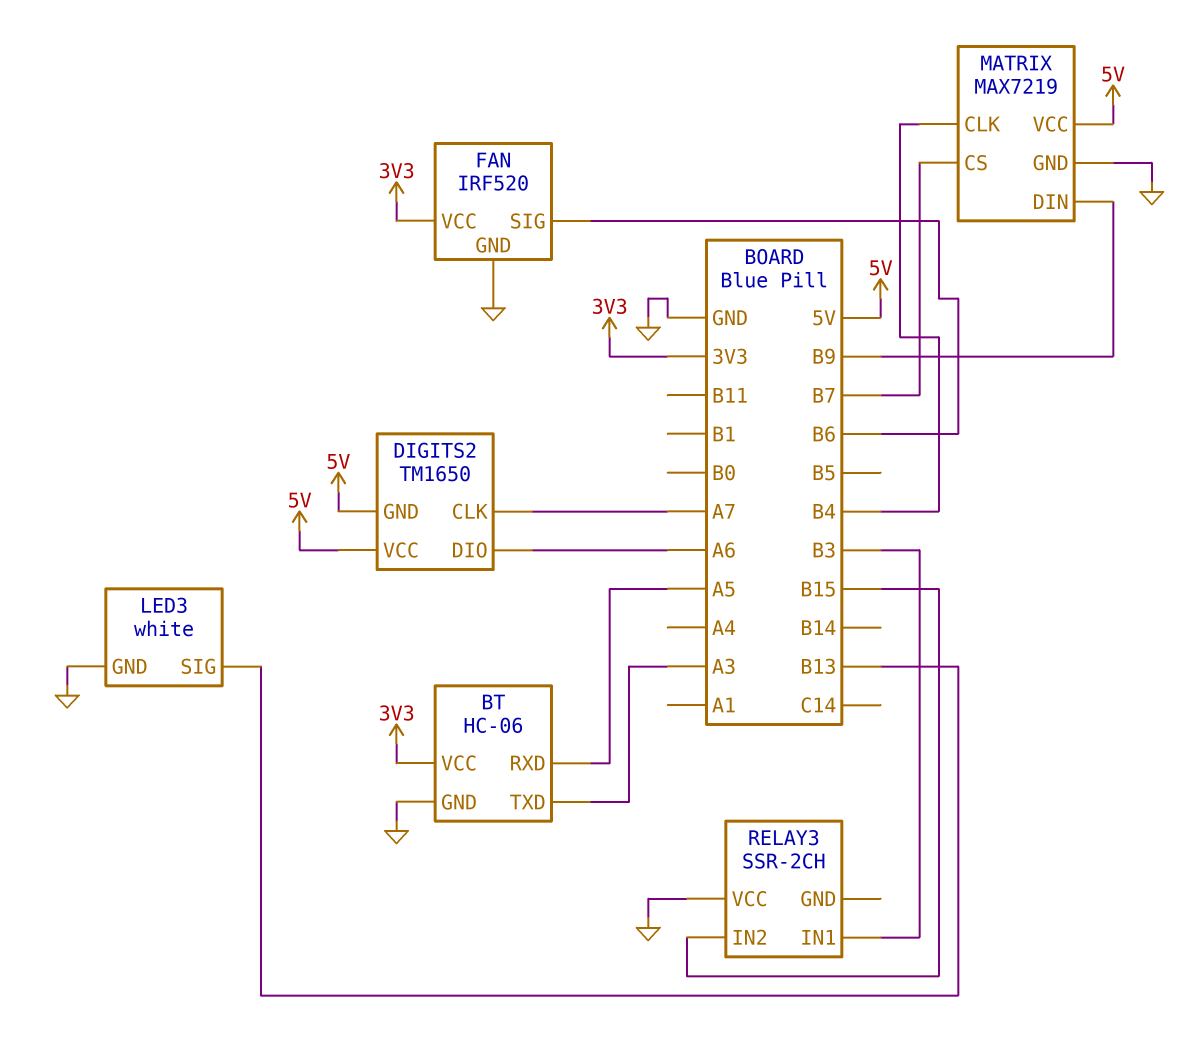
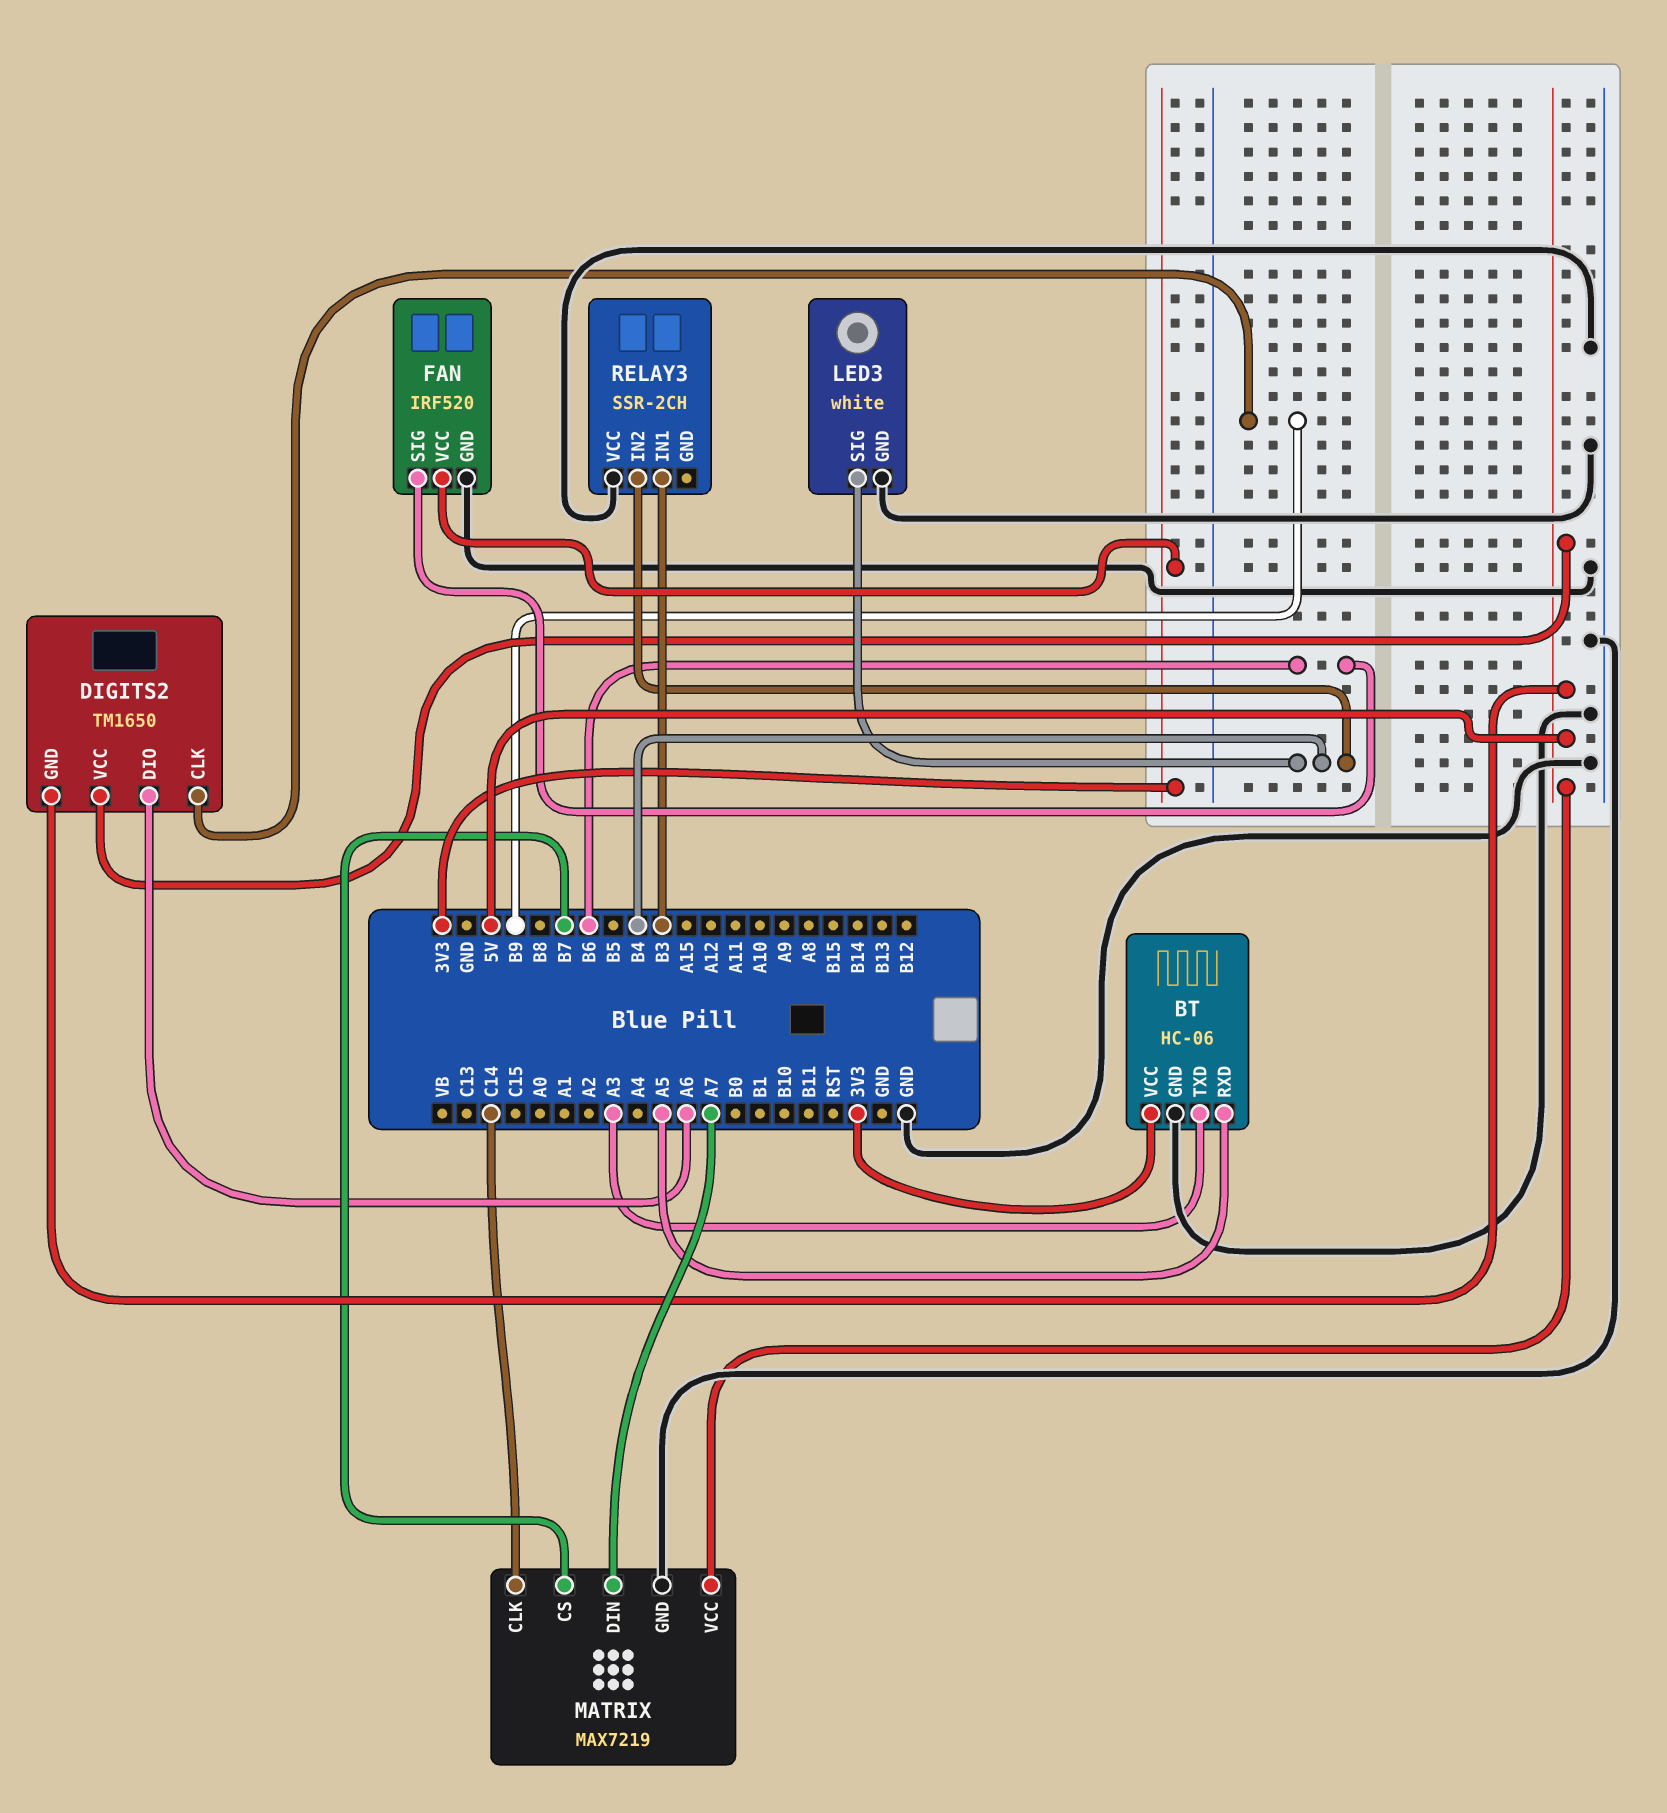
DIGITS2 pin CLK: A7 -> B9
LED3 pin SIG: B13 -> B4
MATRIX pin CLK: B4 -> C14
MATRIX pin DIN: B9 -> A7
RELAY3 pin IN2: B15 -> B4

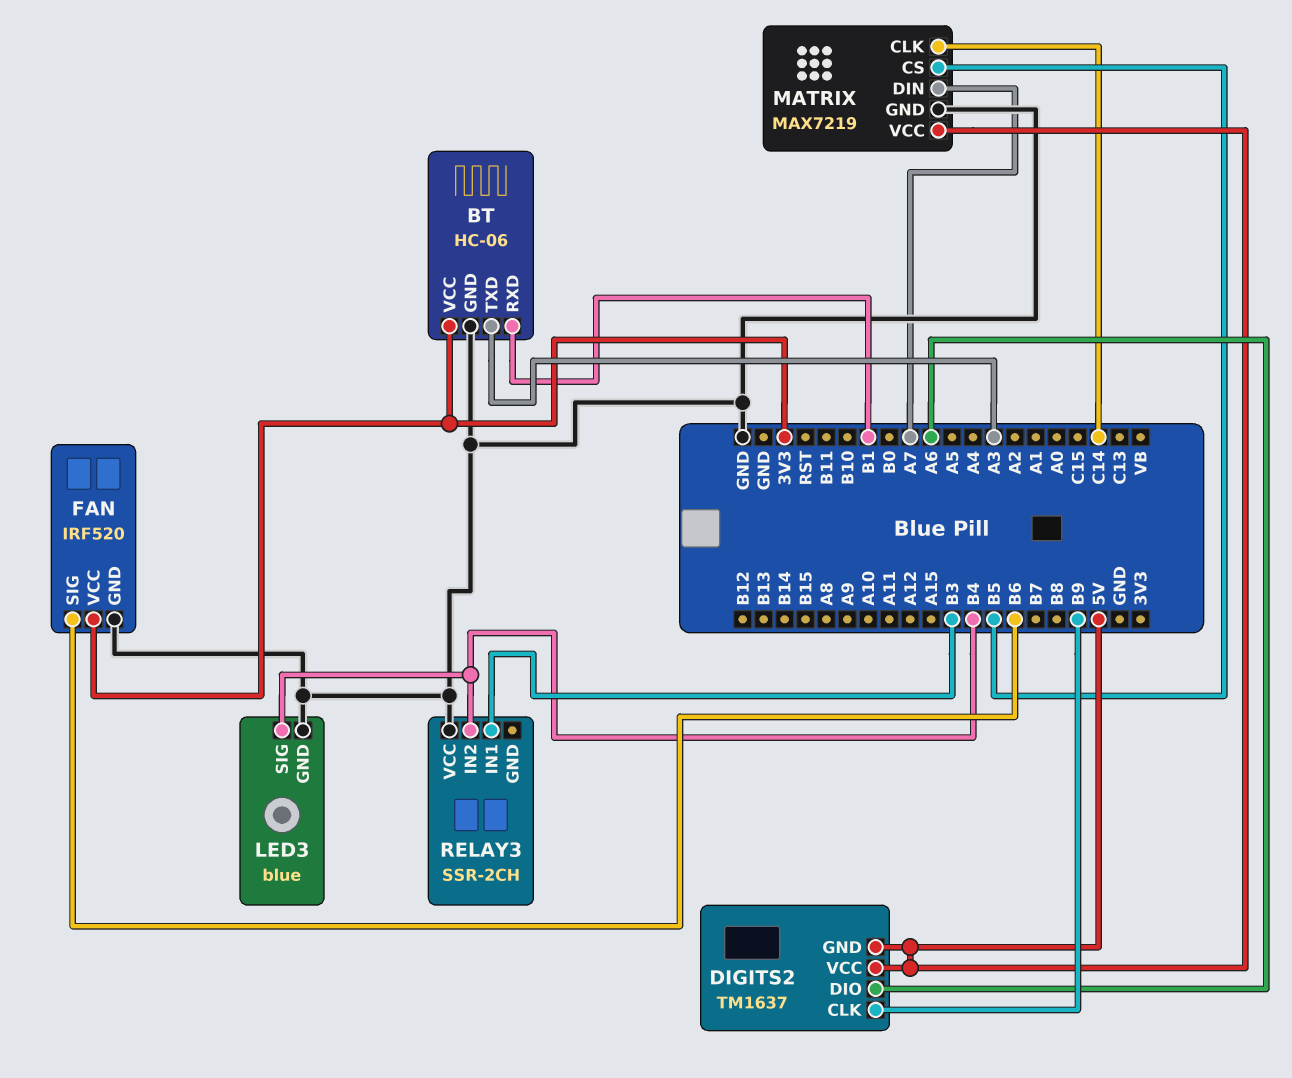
BT pin RXD: A5 -> B1
DIGITS2: TM1650 -> TM1637
LED3: white -> blue
MATRIX pin CS: B7 -> B5

